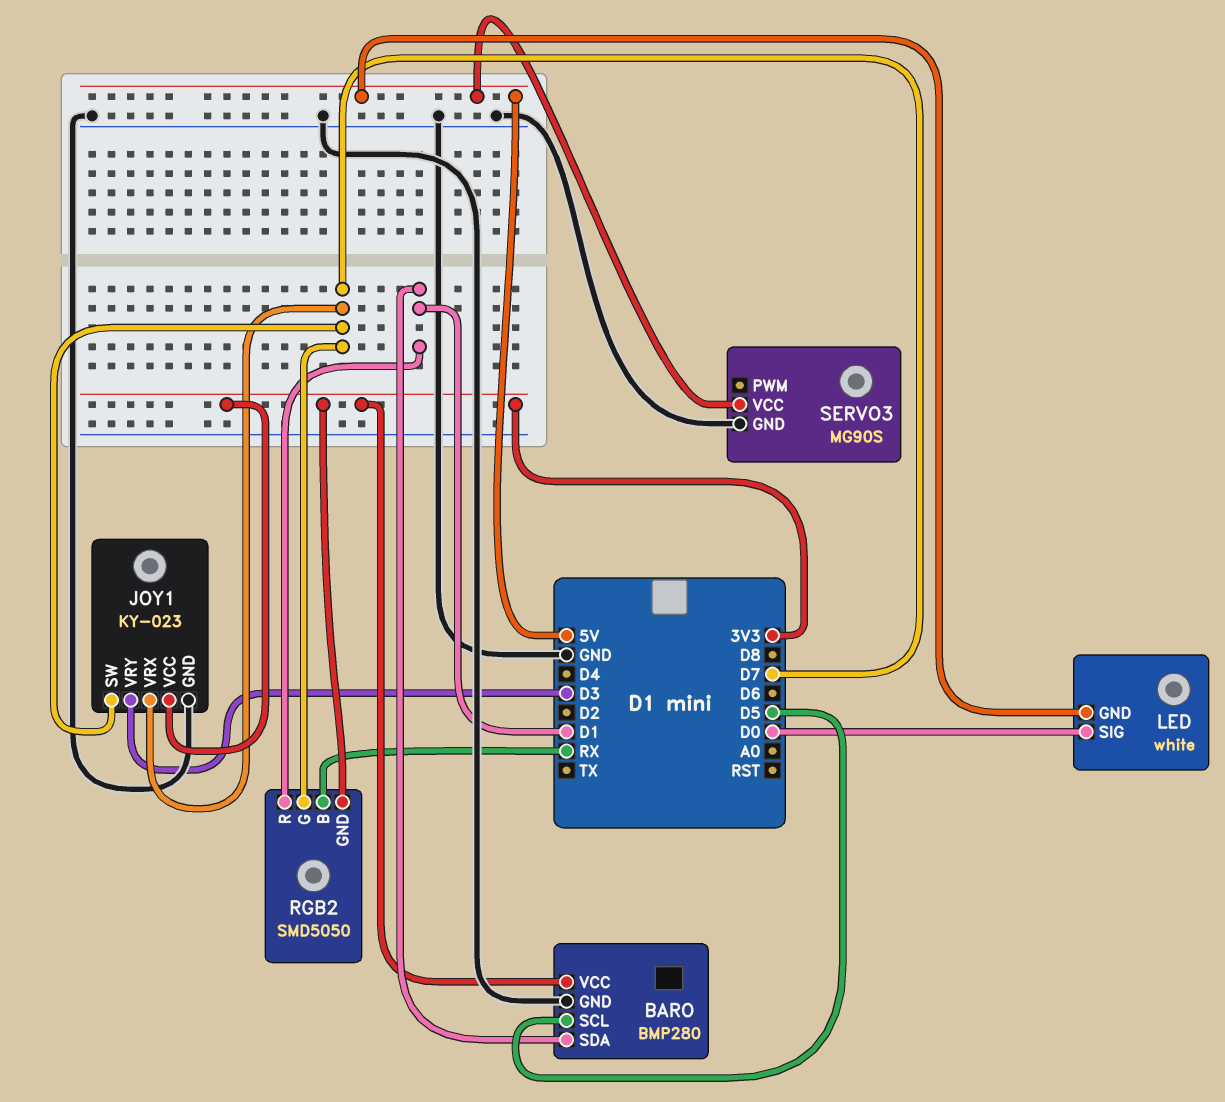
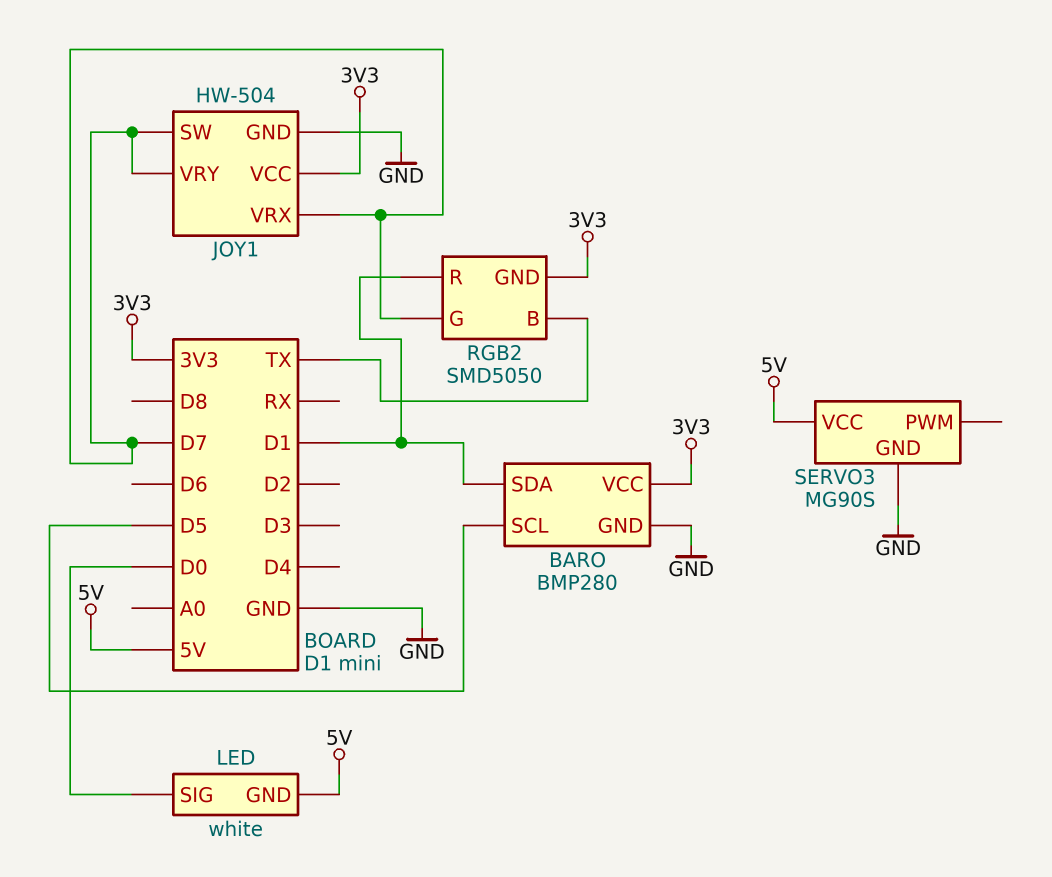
JOY1: KY-023 -> HW-504
JOY1 pin VRY: D3 -> D7
RGB2 pin B: RX -> TX

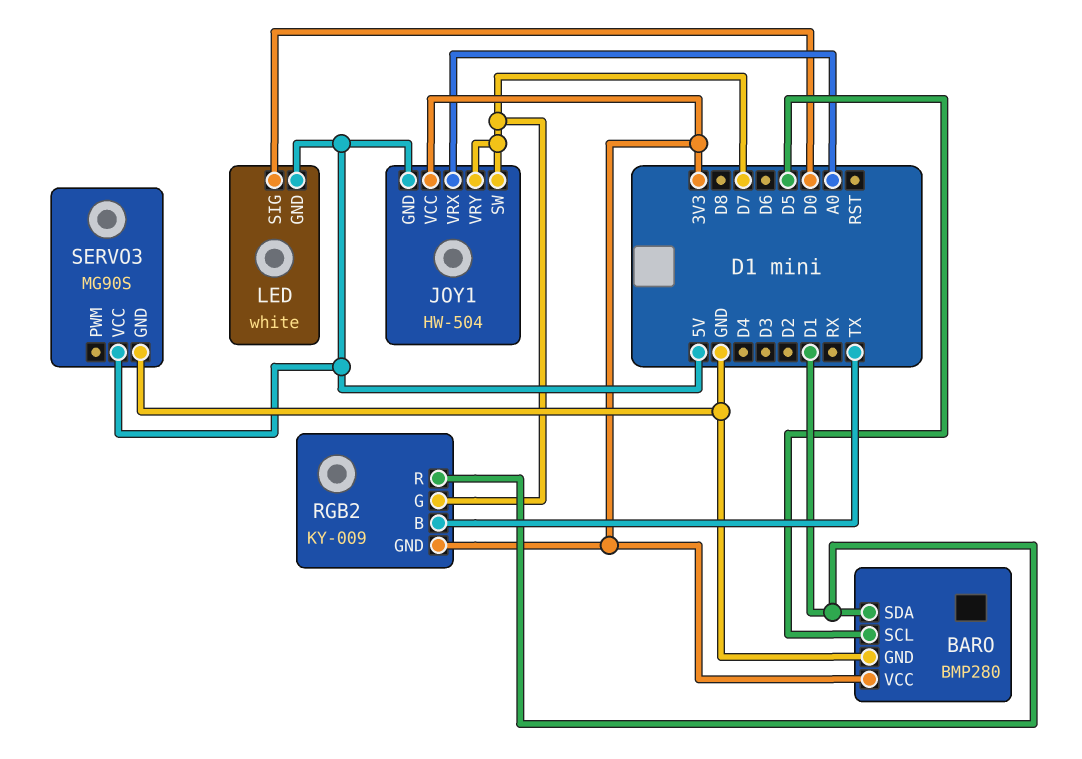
JOY1 pin GND: GND -> 5V
JOY1 pin VRX: D7 -> A0
RGB2: SMD5050 -> KY-009

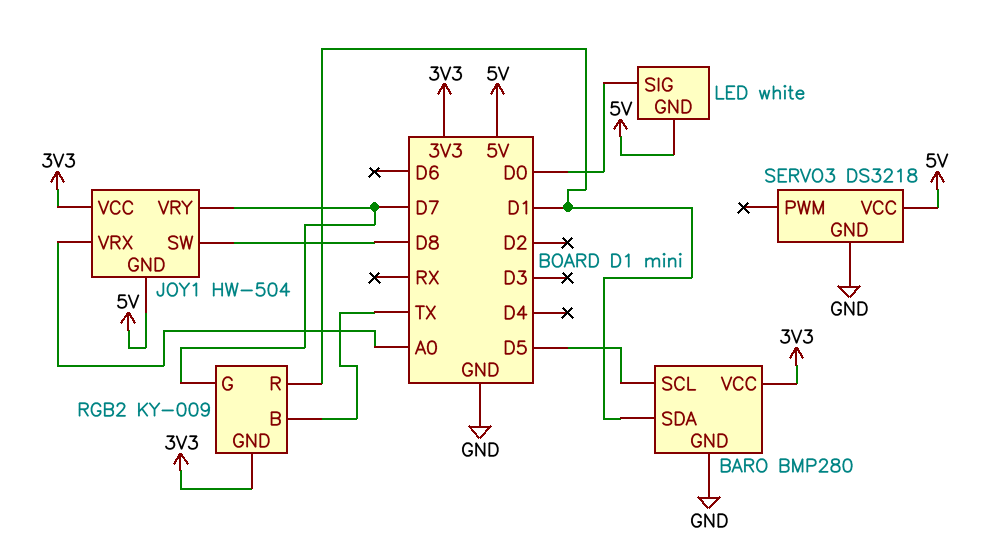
JOY1 pin SW: D7 -> D8
SERVO3: MG90S -> DS3218

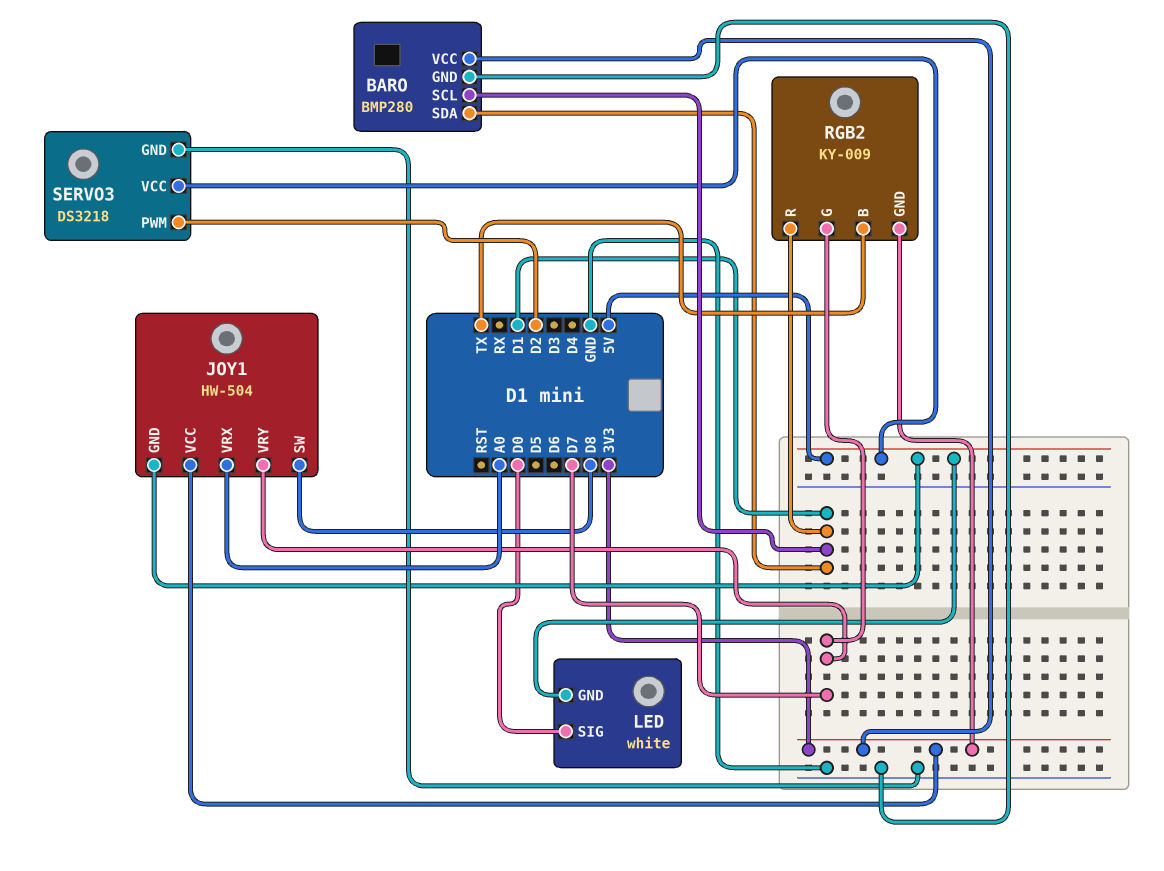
BARO pin SCL: D5 -> D1
SERVO3 pin PWM: none -> D2

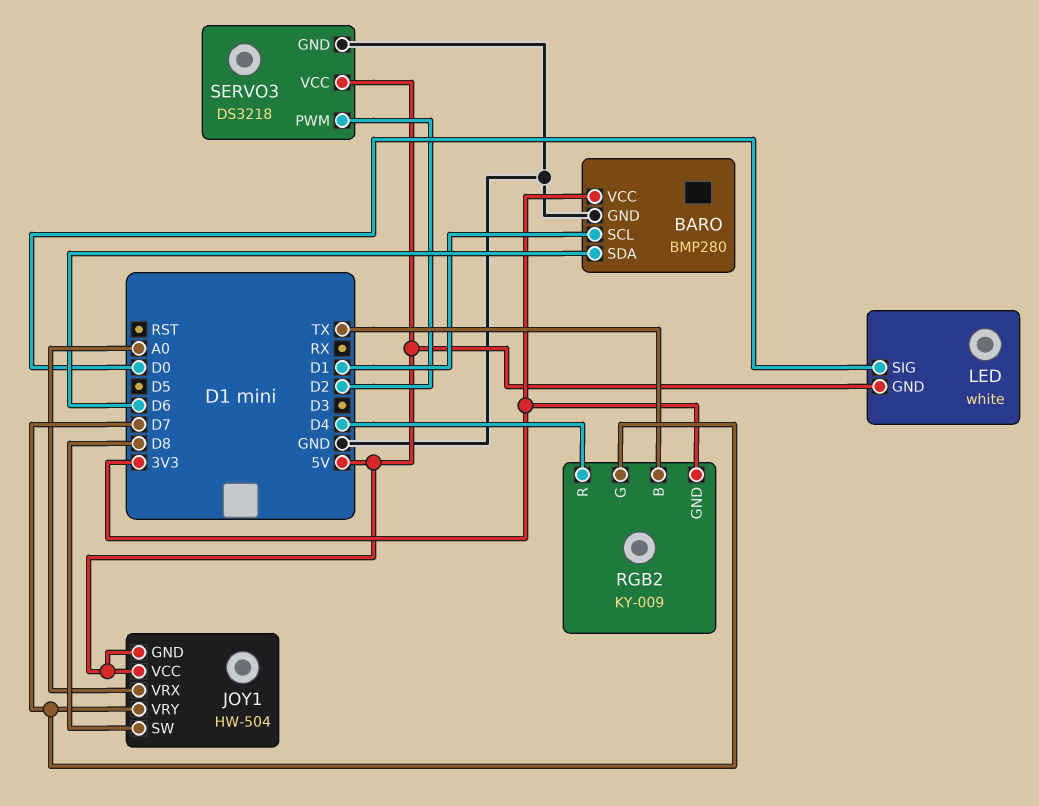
BARO pin SDA: D1 -> D6
JOY1 pin VCC: 3V3 -> 5V
RGB2 pin R: D1 -> D4

